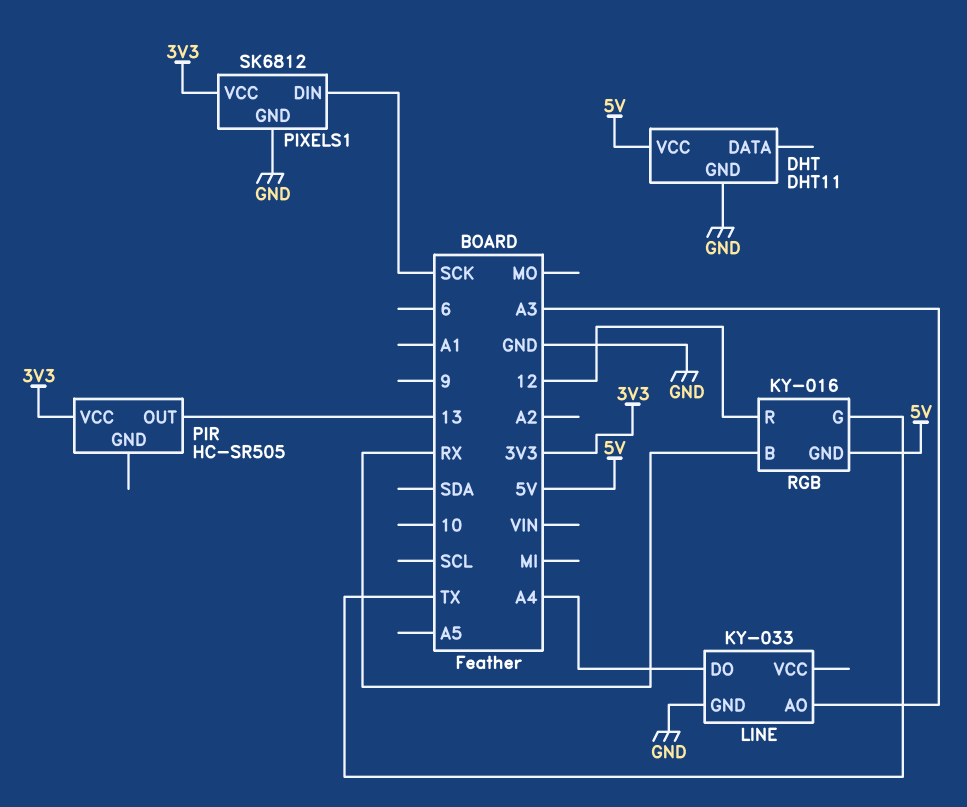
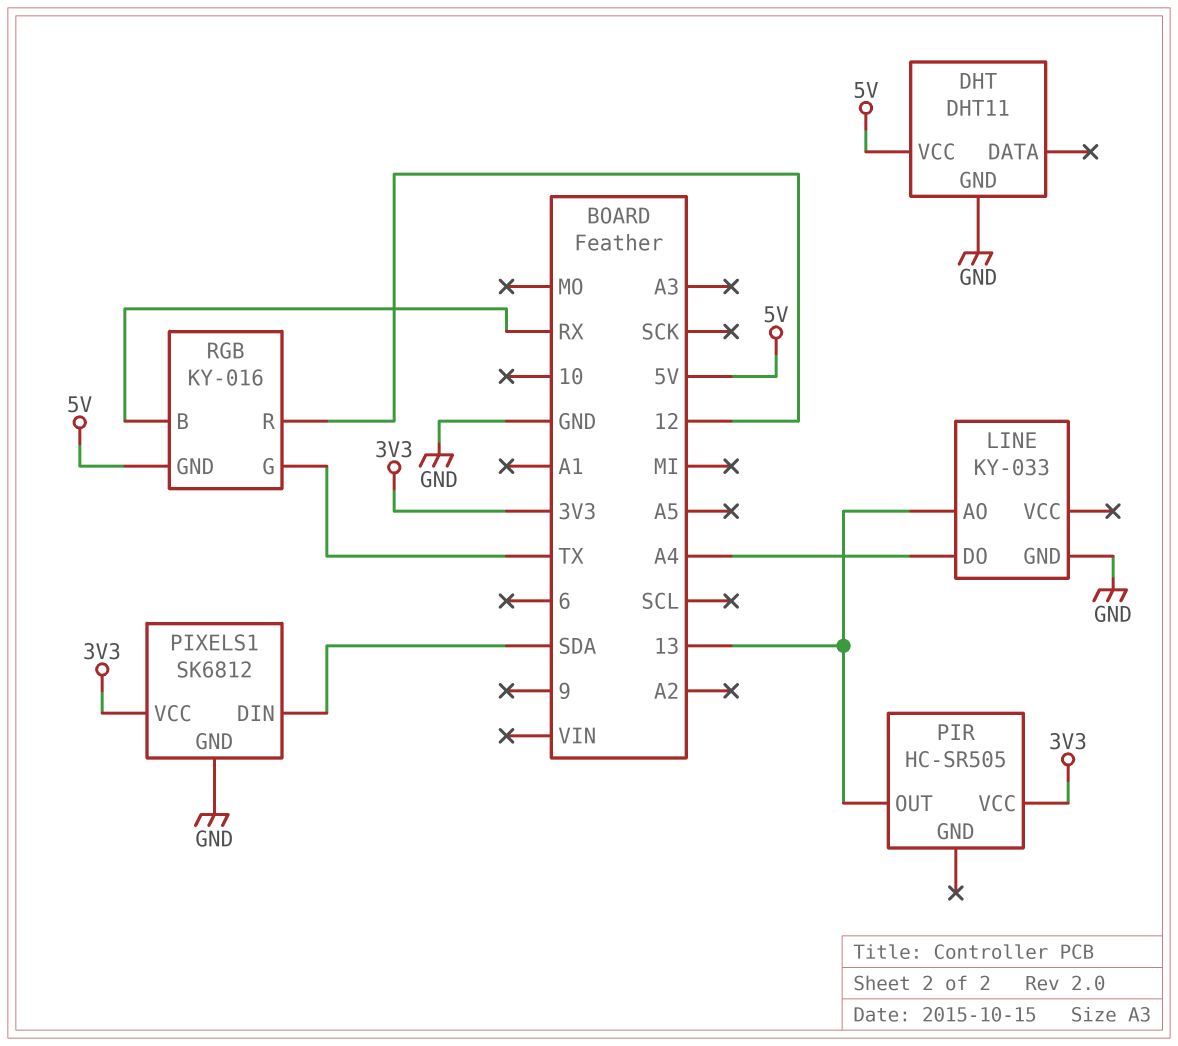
LINE pin AO: A3 -> 13
PIXELS1 pin DIN: SCK -> SDA

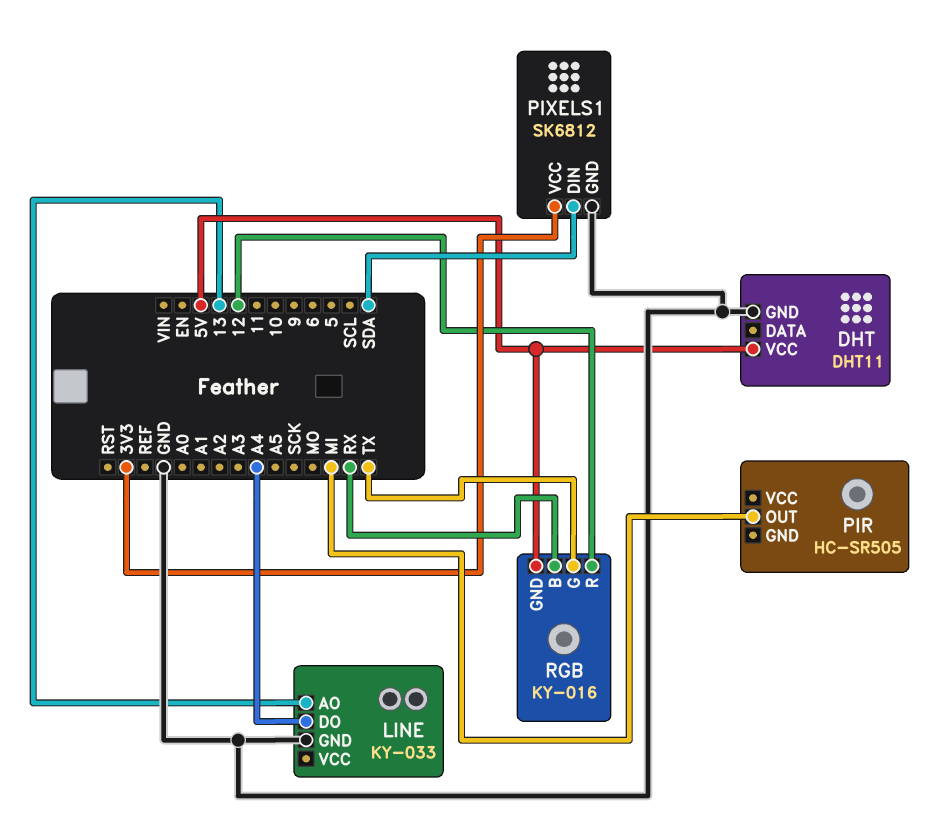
PIR pin OUT: 13 -> MI
PIR pin VCC: 3V3 -> none

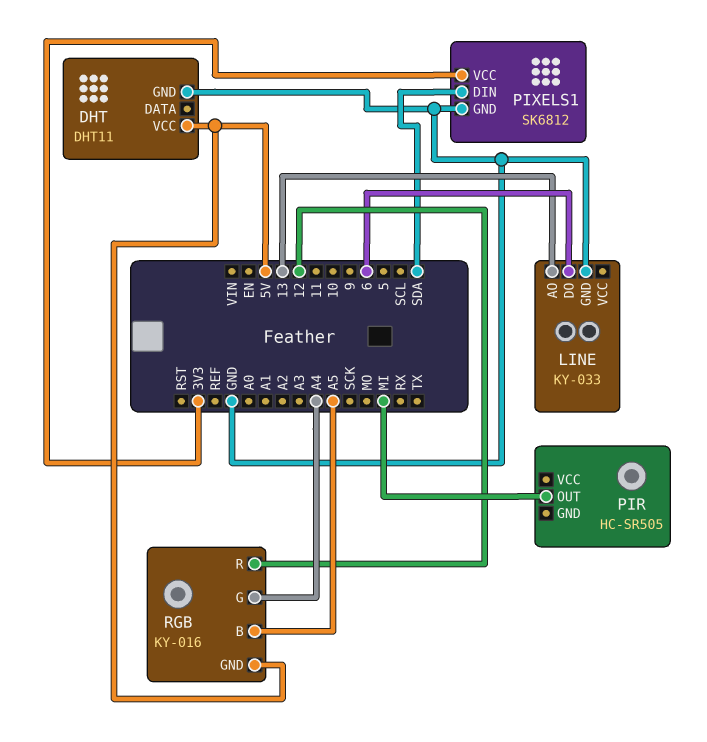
LINE pin DO: A4 -> 6
RGB pin B: RX -> A5
RGB pin G: TX -> A4

